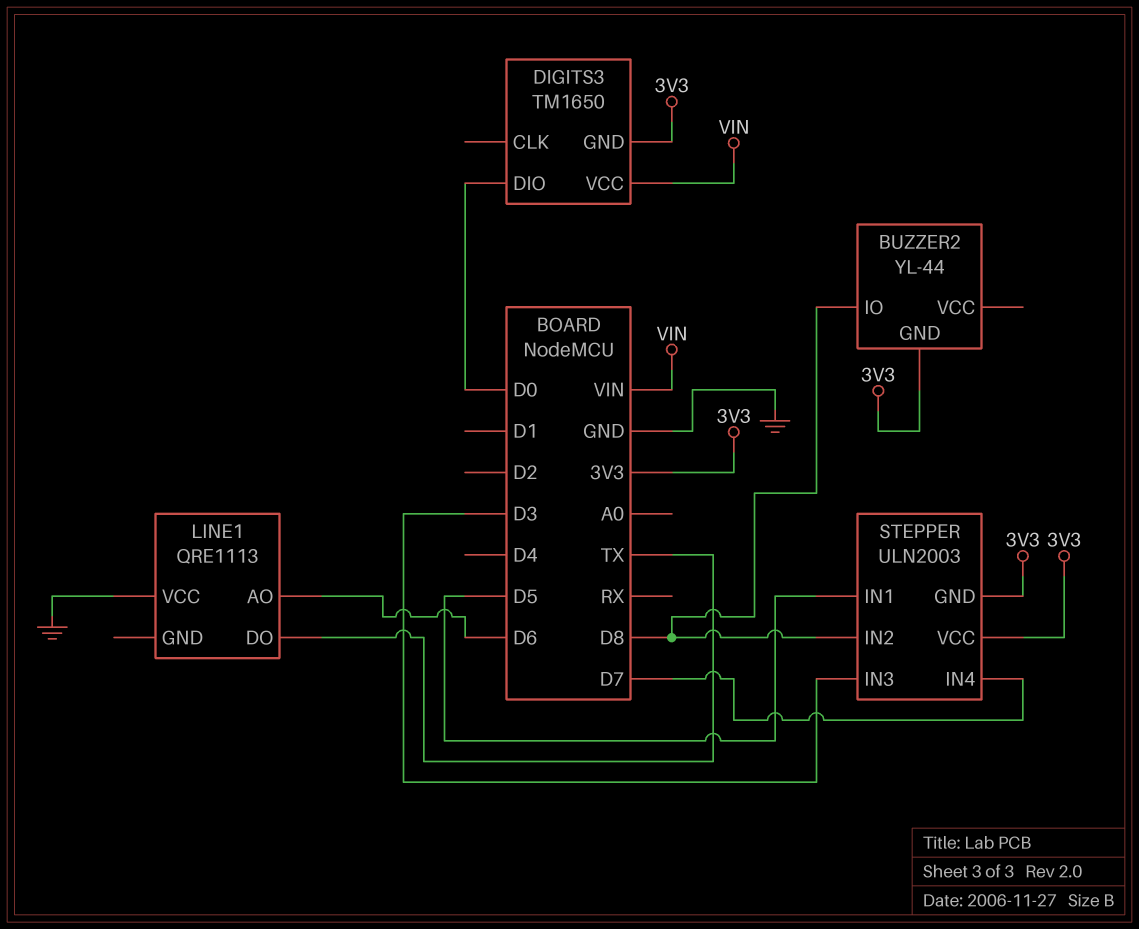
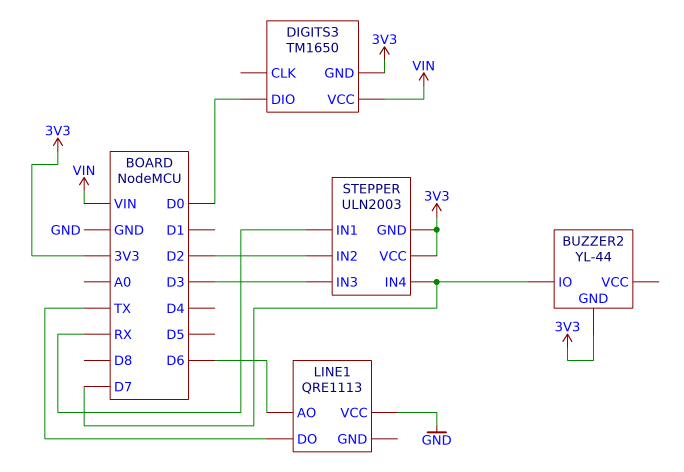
BUZZER2 pin IO: D8 -> D7
STEPPER pin IN1: D5 -> RX
STEPPER pin IN2: D8 -> D2

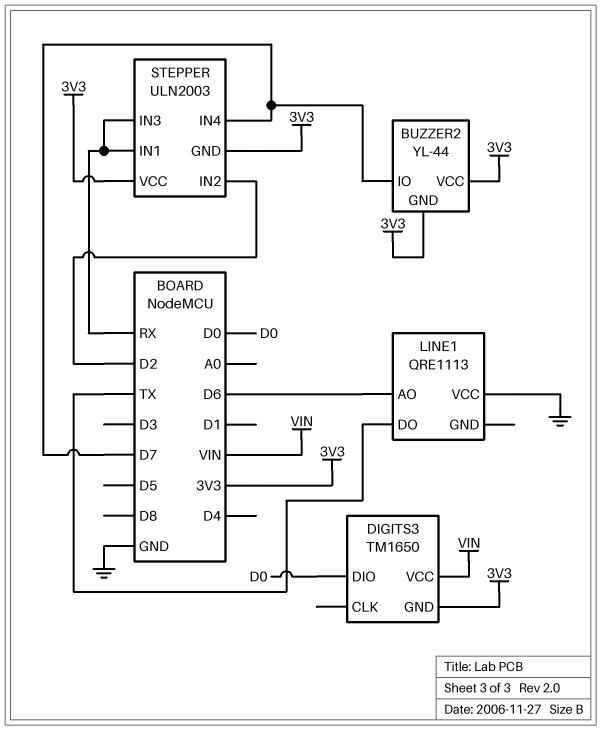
BUZZER2 pin VCC: none -> 3V3
STEPPER pin IN3: D3 -> RX

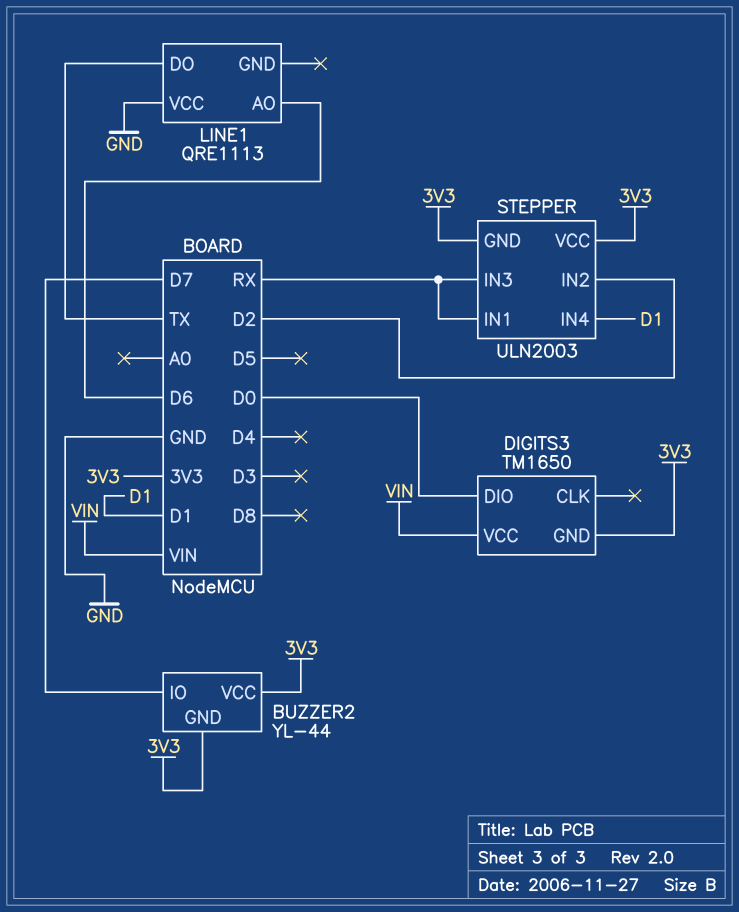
STEPPER pin IN4: D7 -> D1

